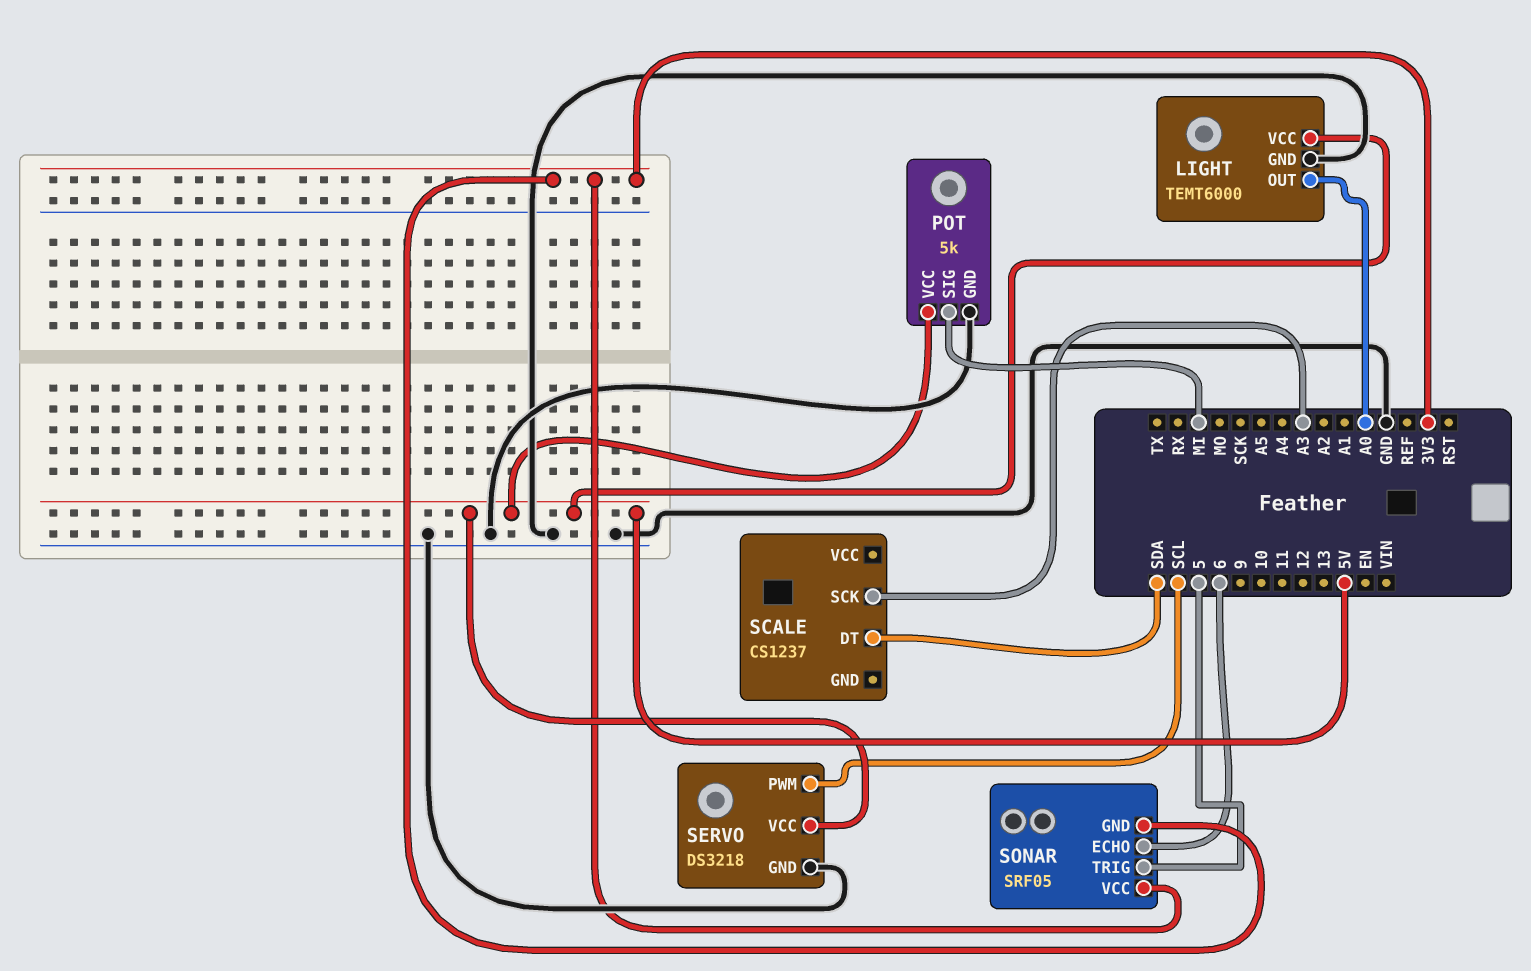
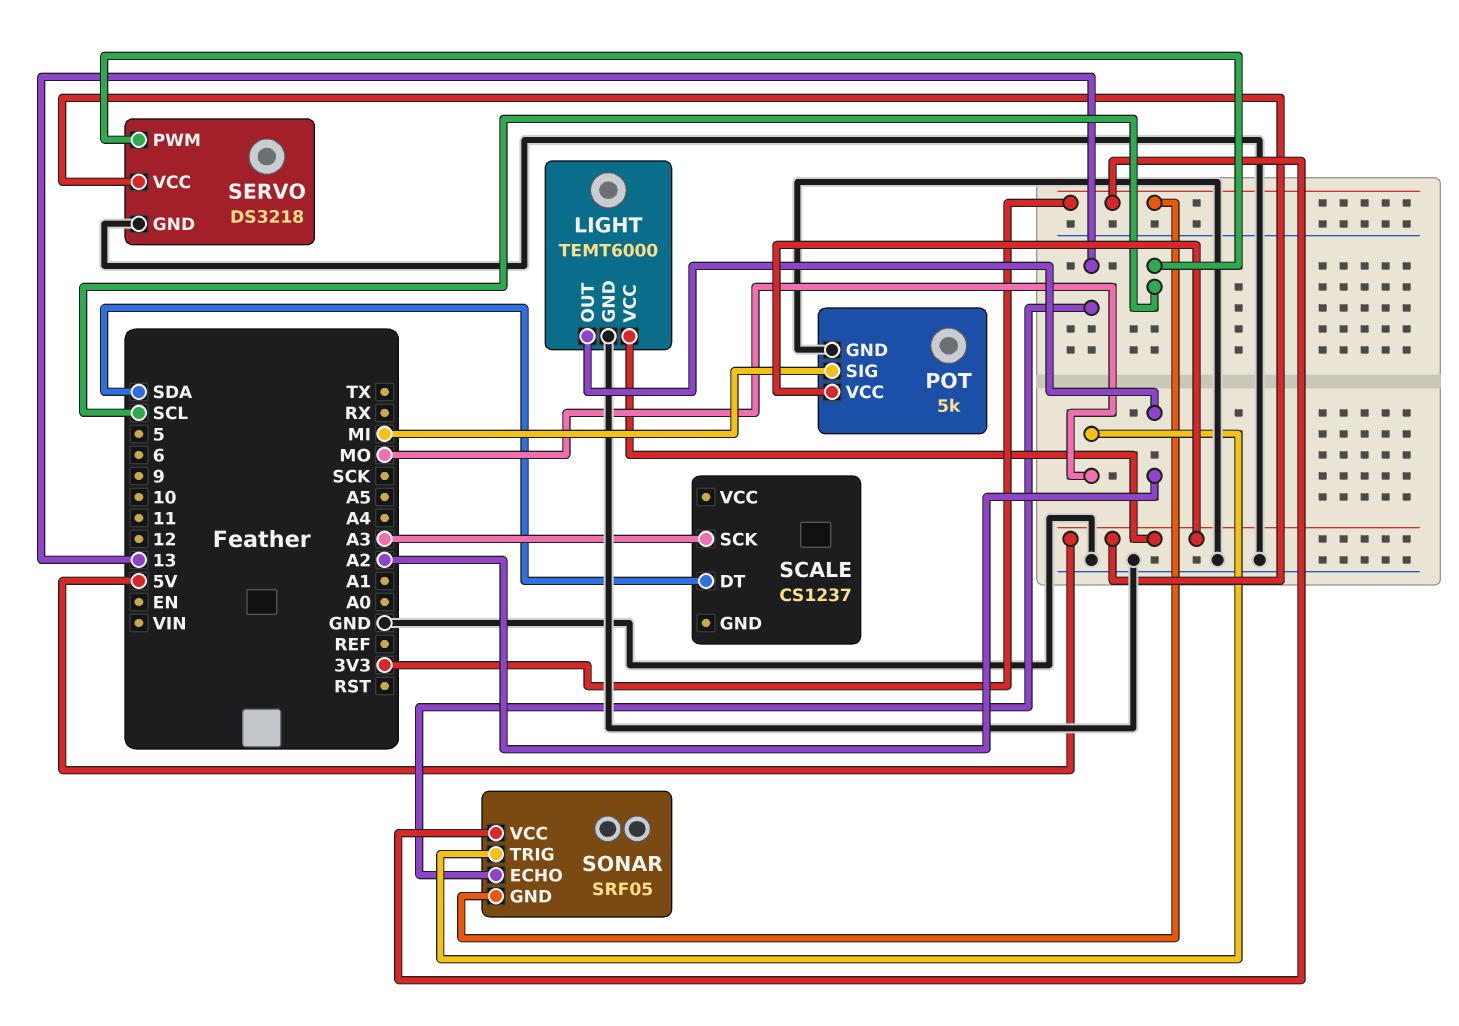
LIGHT pin OUT: A0 -> A2
SONAR pin ECHO: 6 -> 13
SONAR pin TRIG: 5 -> MO

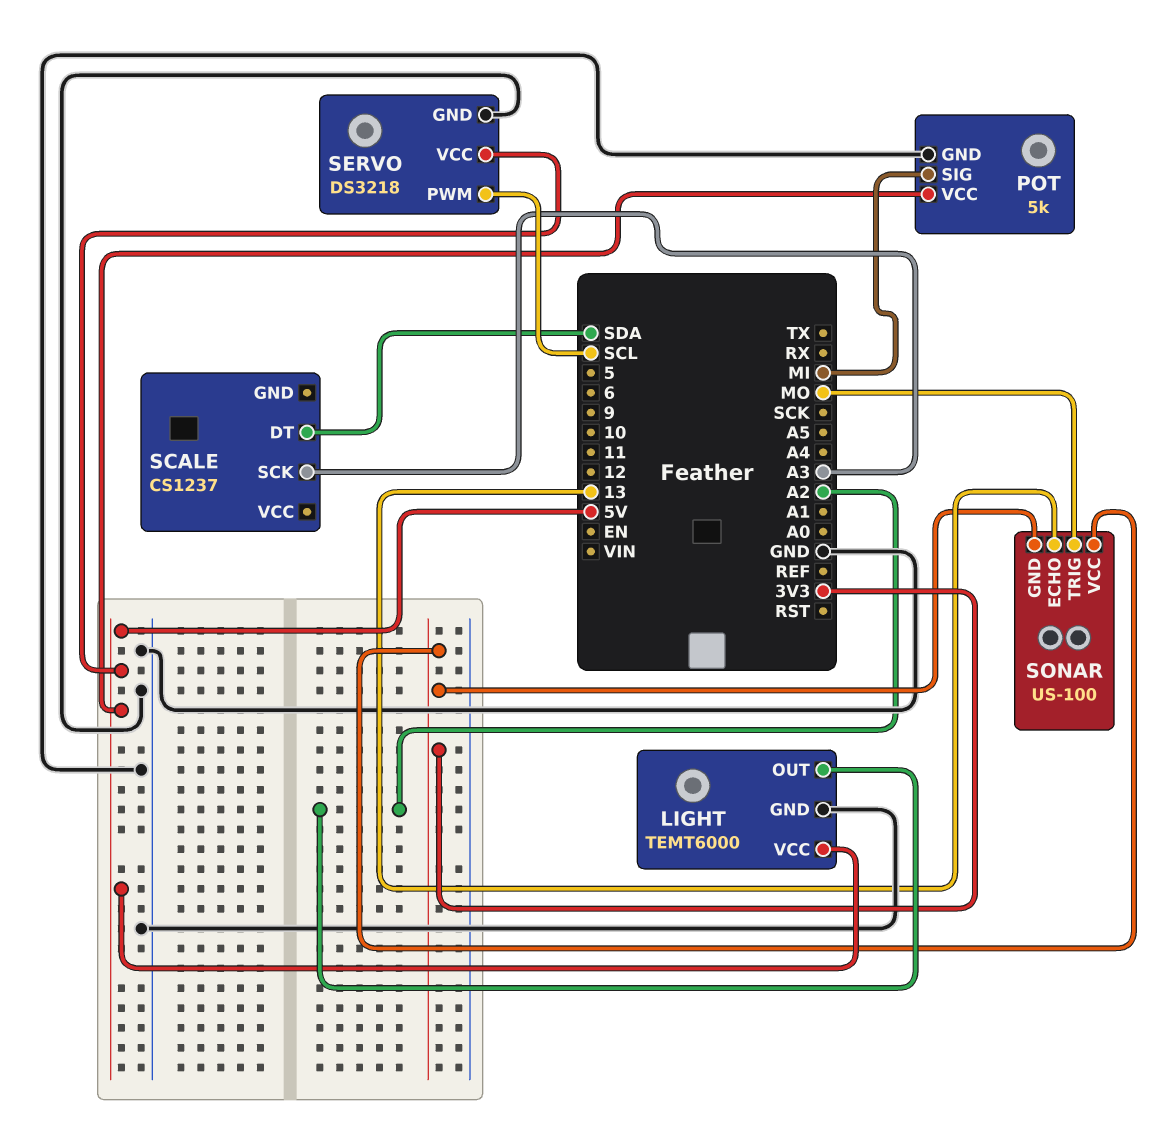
SONAR: SRF05 -> US-100

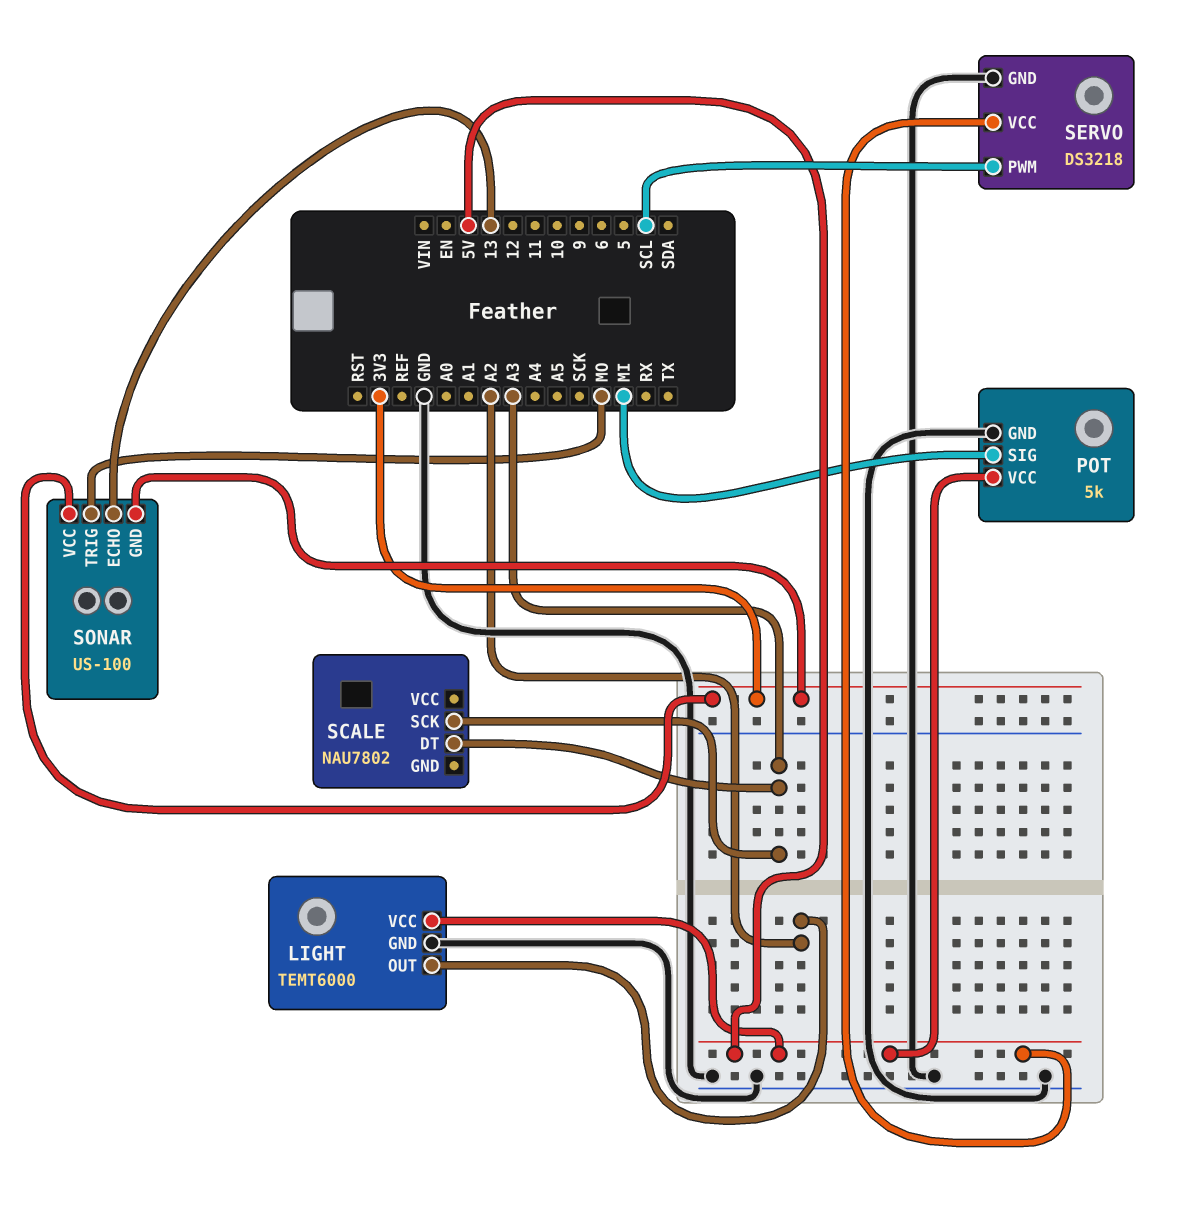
SCALE: CS1237 -> NAU7802
SCALE pin DT: SDA -> A3

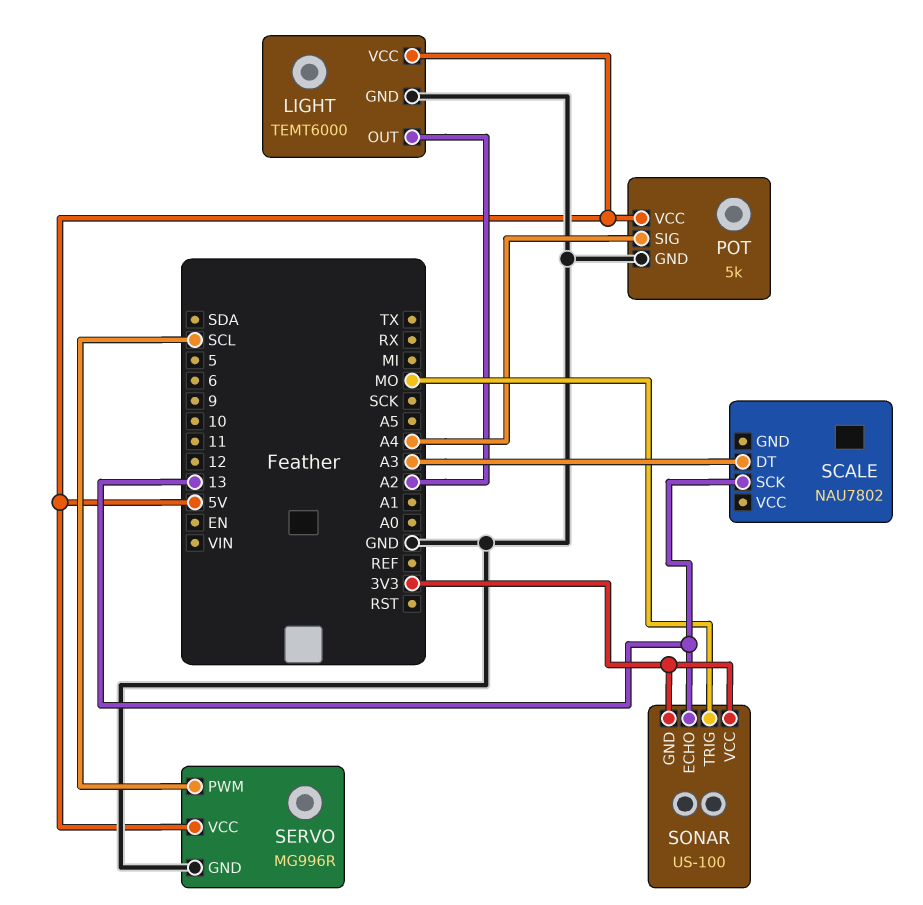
POT pin SIG: MI -> A4
SCALE pin SCK: A3 -> 13
SERVO: DS3218 -> MG996R

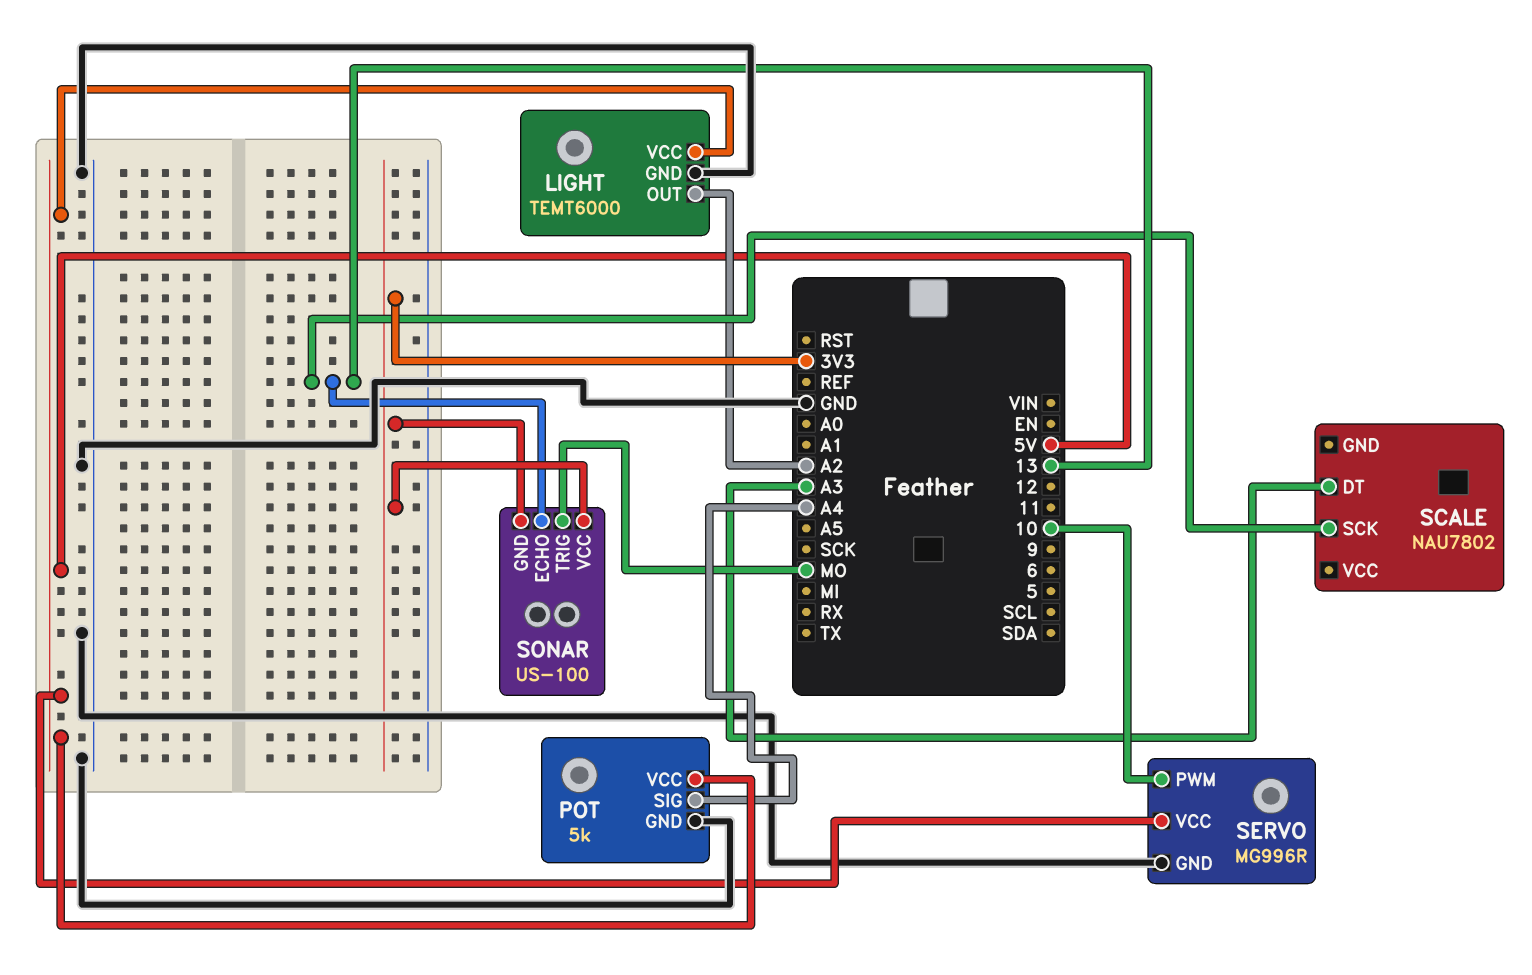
SERVO pin PWM: SCL -> 10

